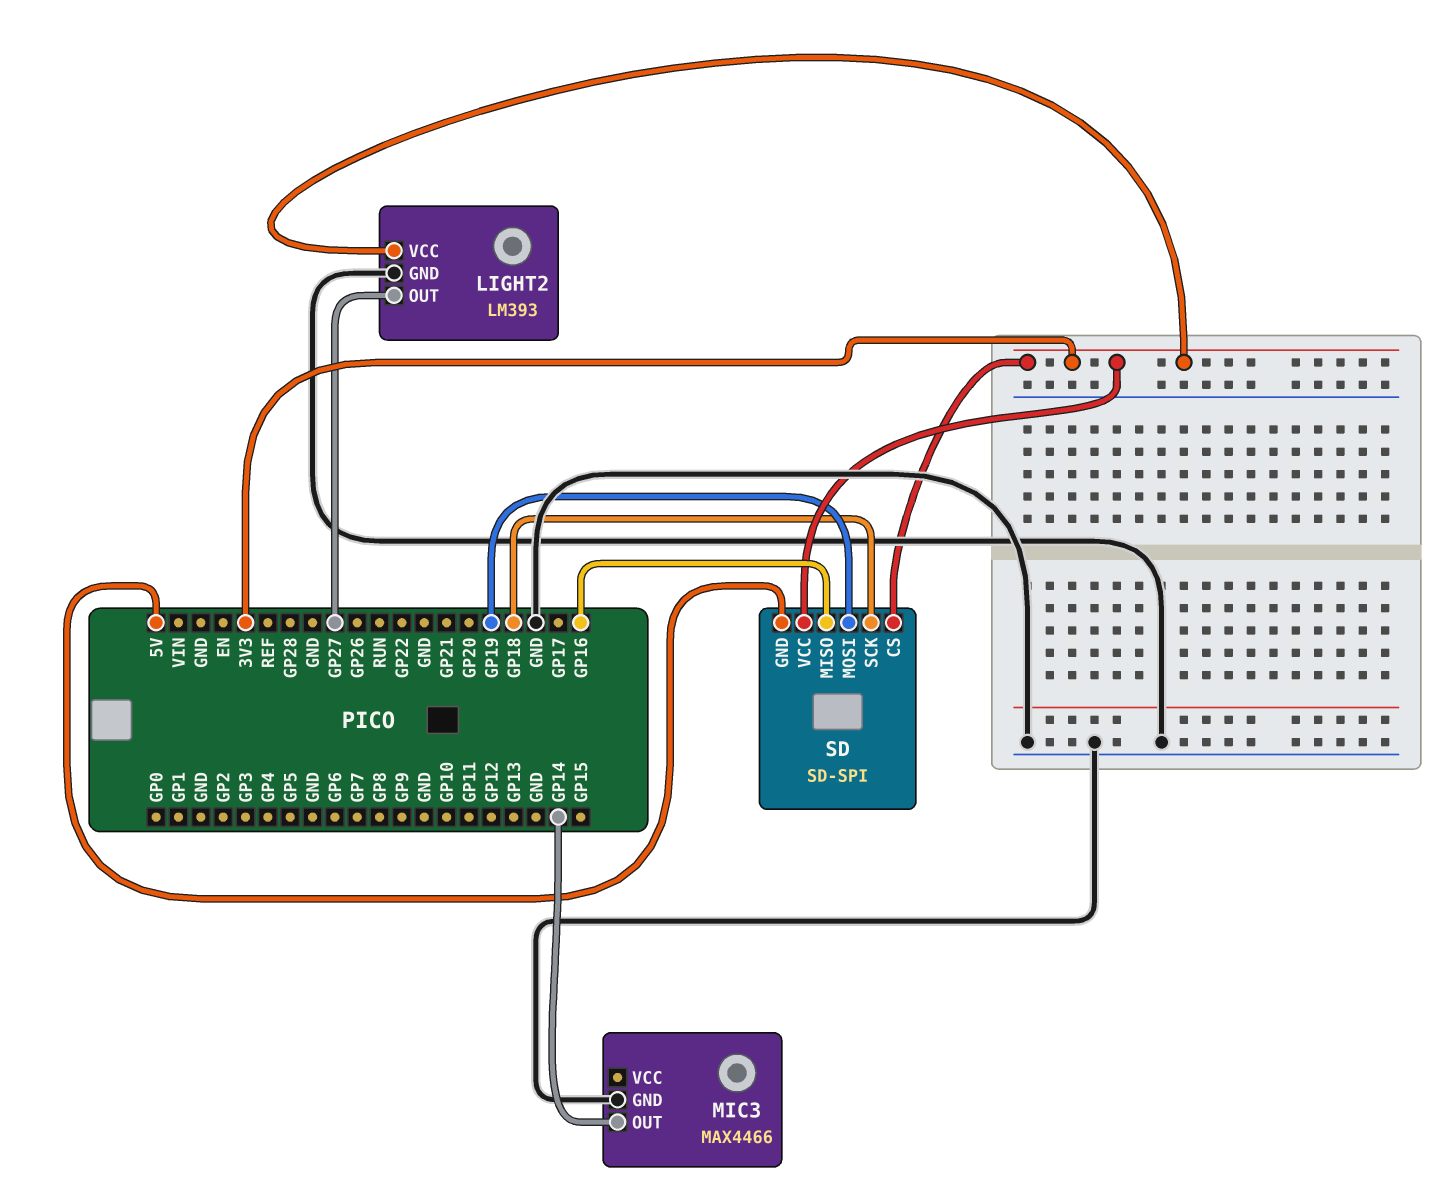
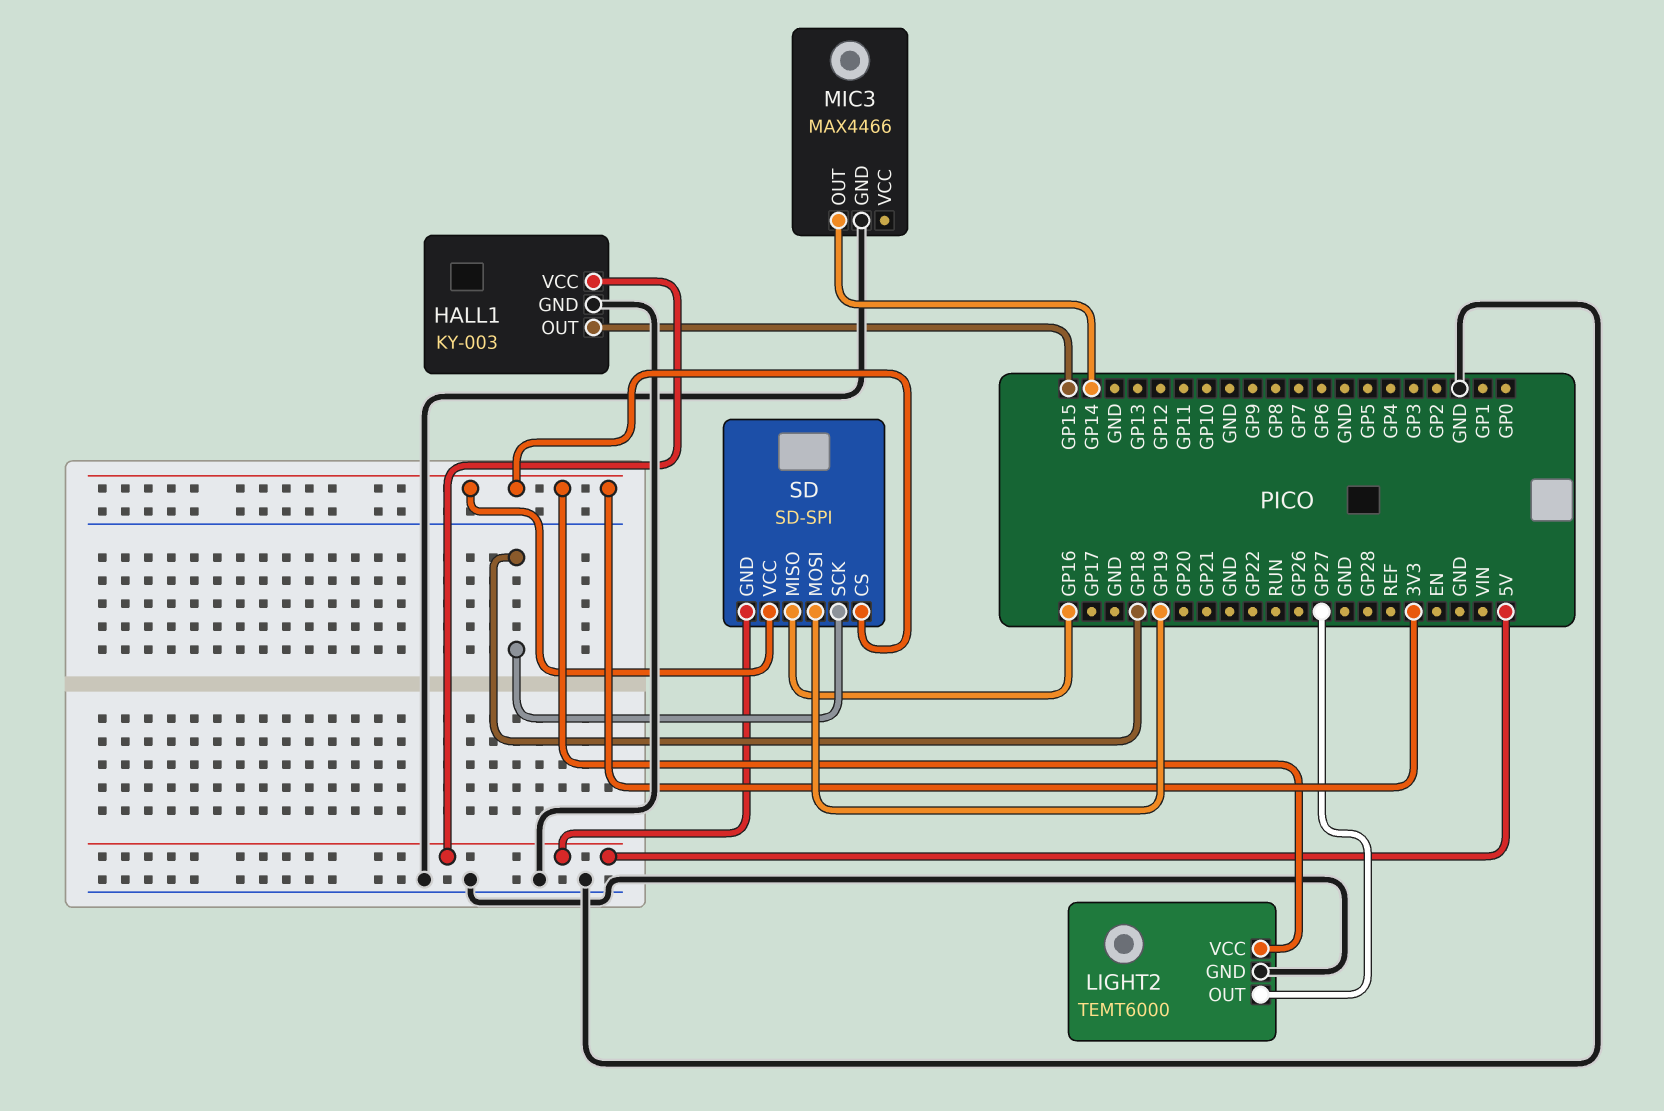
HALL1: none -> KY-003
HALL1 pin GND: none -> GND
HALL1 pin OUT: none -> GP15
HALL1 pin VCC: none -> 5V
LIGHT2: LM393 -> TEMT6000

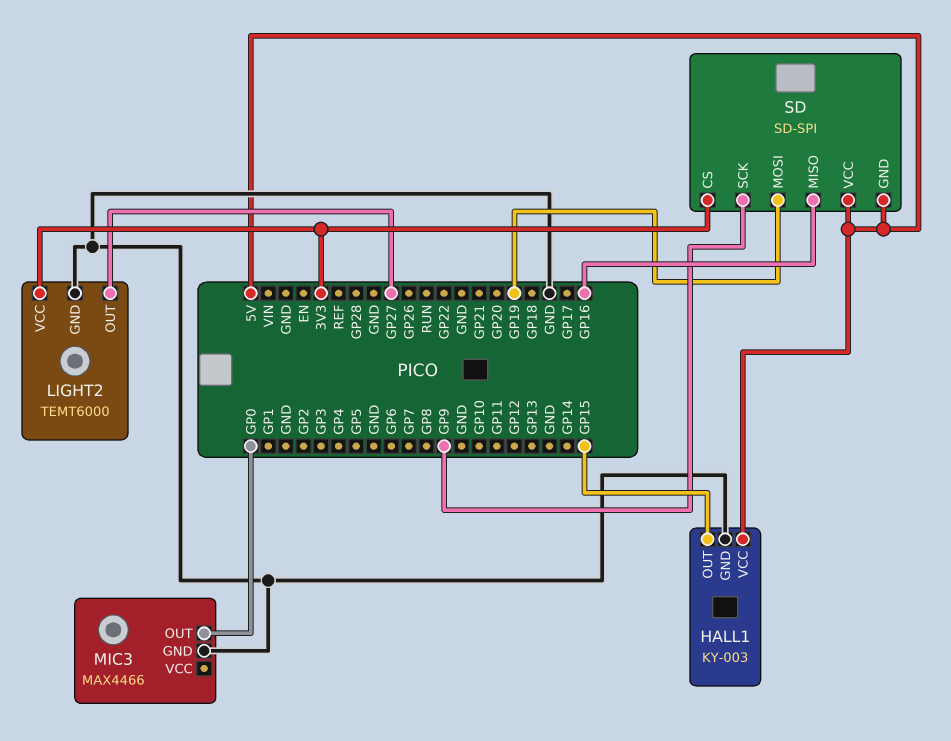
MIC3 pin OUT: GP14 -> GP0
SD pin SCK: GP18 -> GP9
SD pin VCC: 3V3 -> 5V

